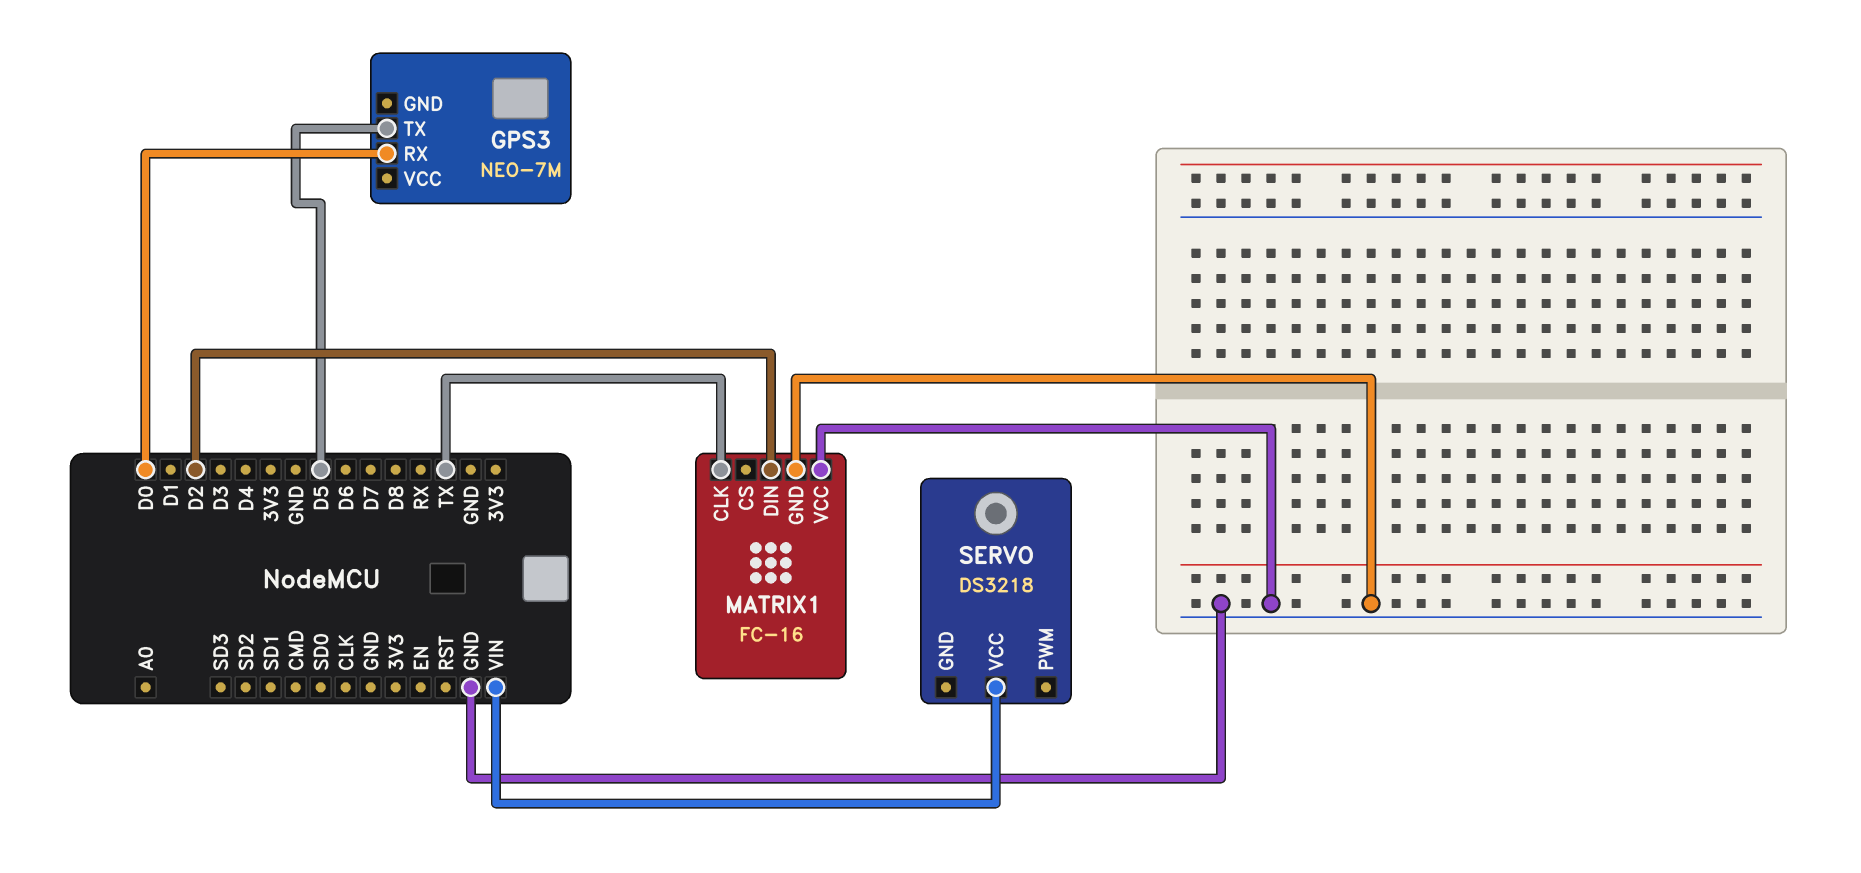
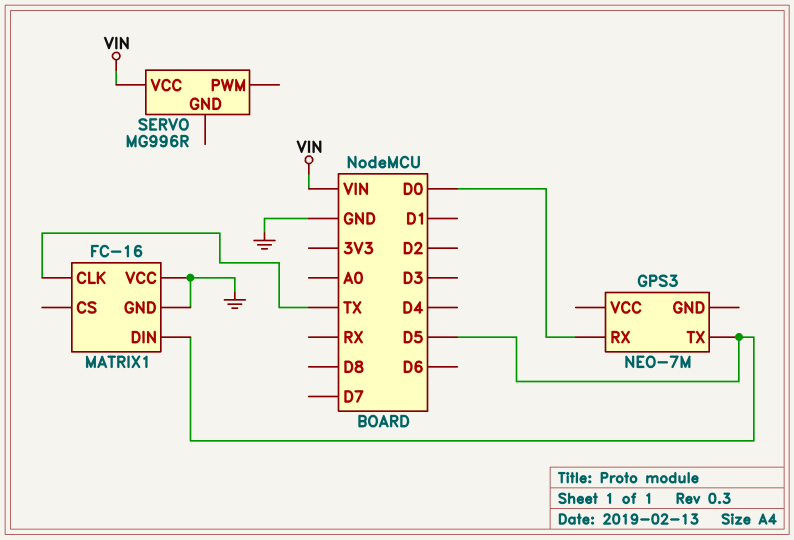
MATRIX1 pin DIN: D2 -> D5
SERVO: DS3218 -> MG996R

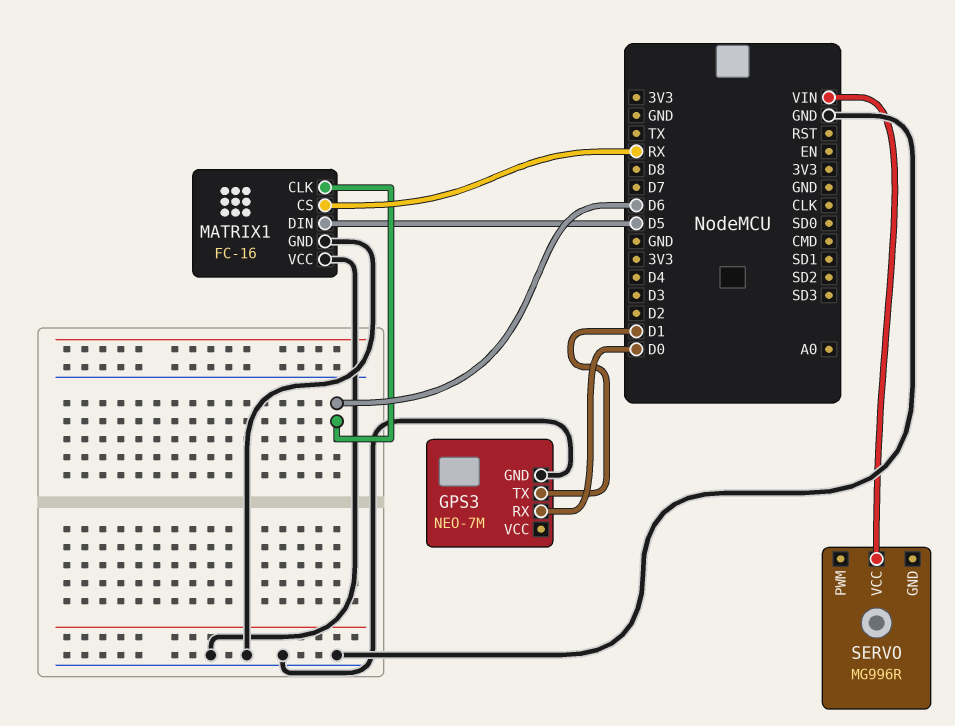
GPS3 pin GND: none -> GND
GPS3 pin TX: D5 -> D1
MATRIX1 pin CLK: TX -> D6
MATRIX1 pin CS: none -> RX

